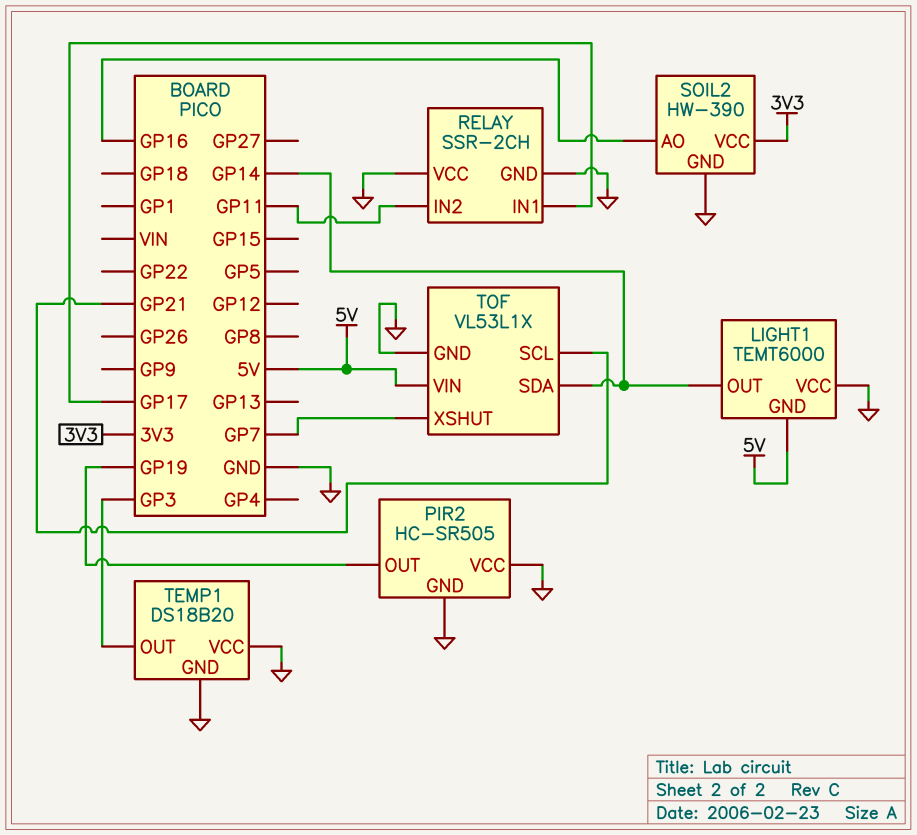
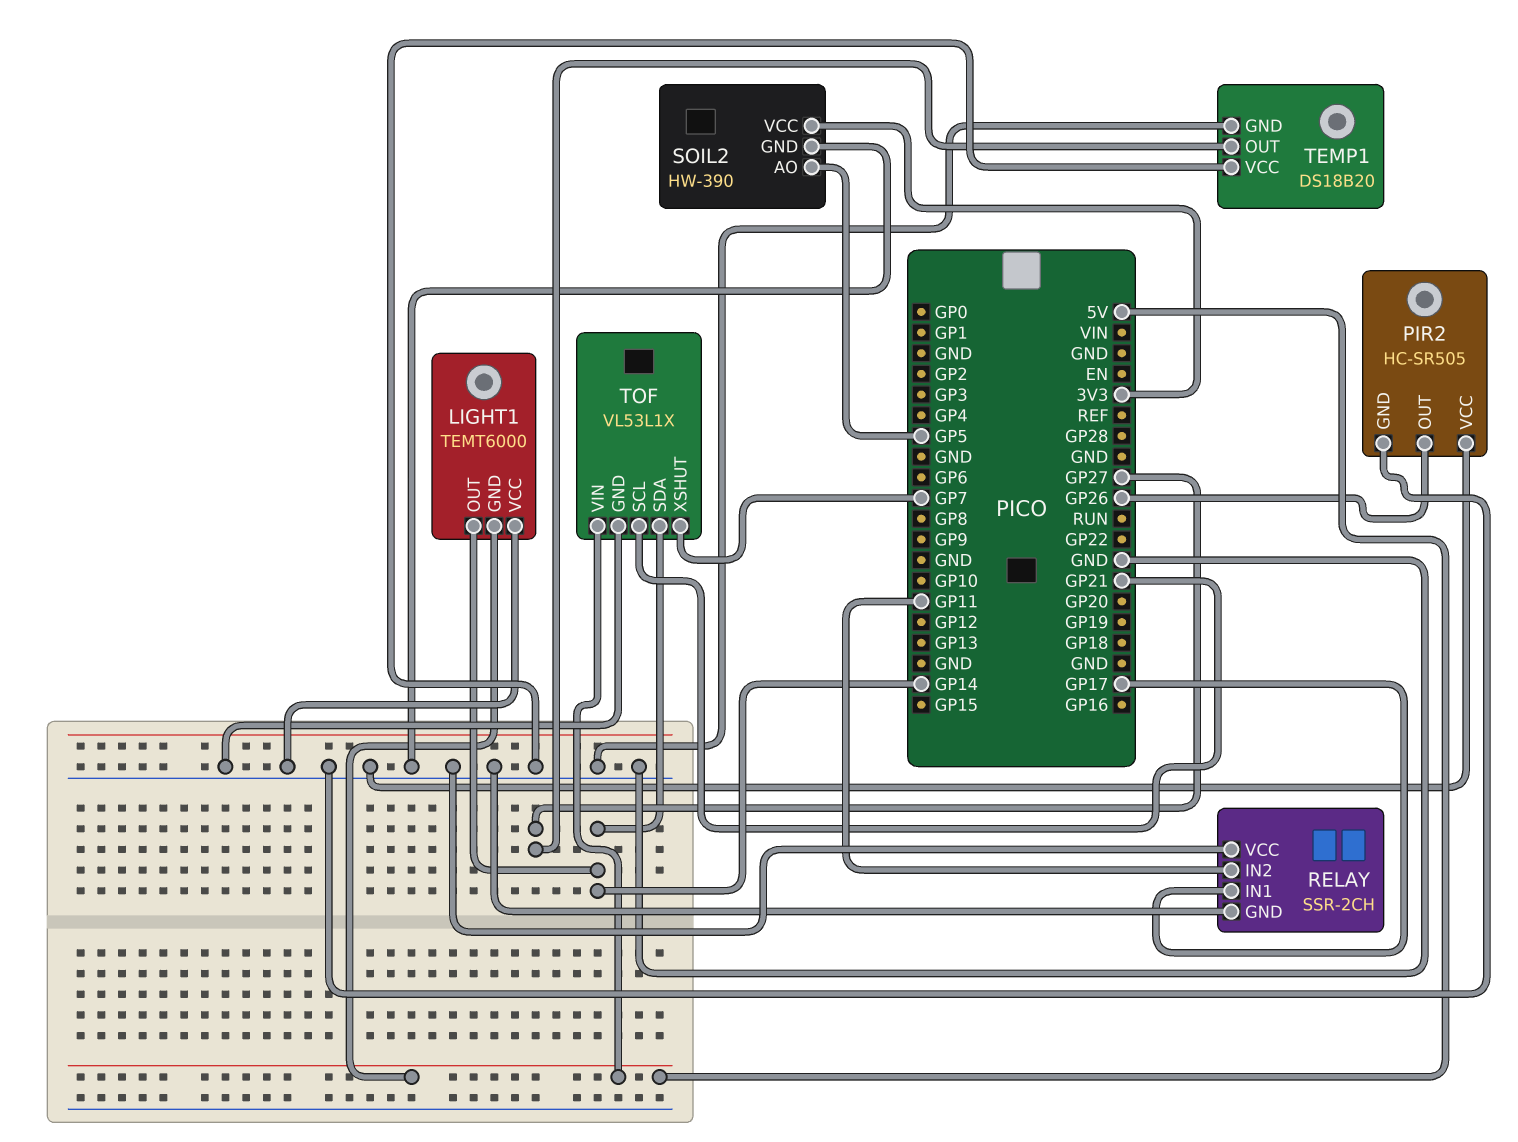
PIR2 pin OUT: GP19 -> GP26
SOIL2 pin AO: GP16 -> GP5
TEMP1 pin OUT: GP3 -> GP27

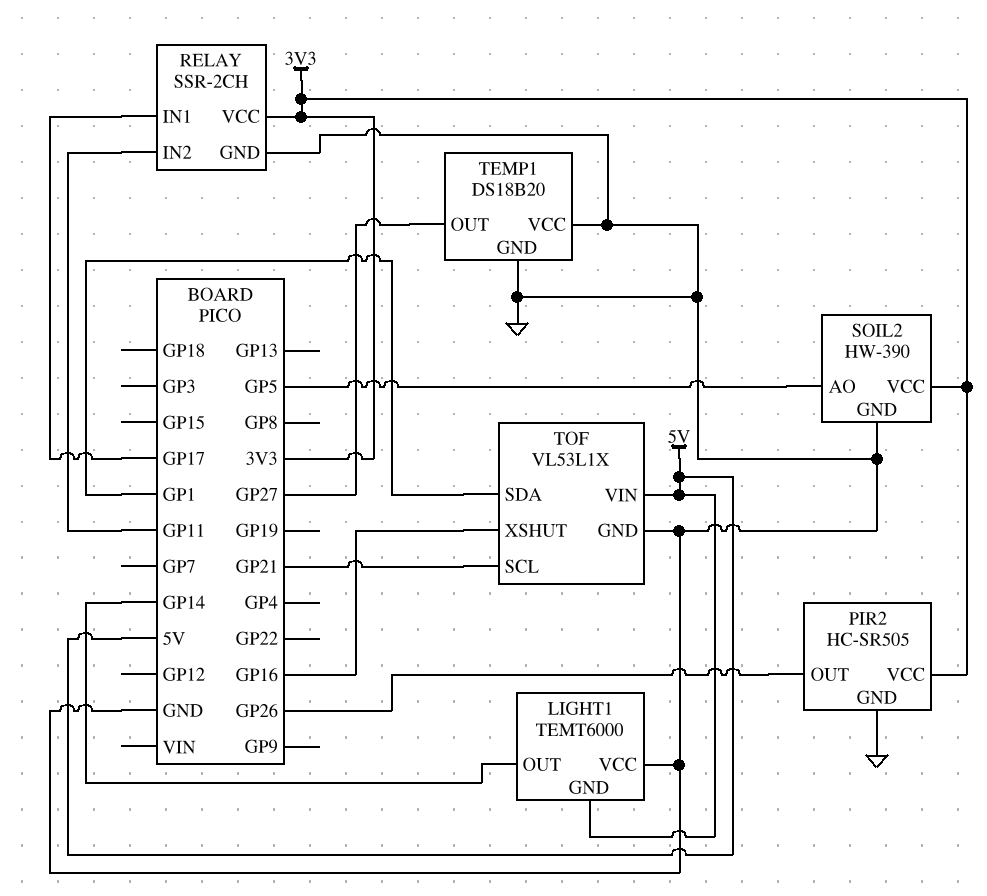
PIR2 pin VCC: GND -> 3V3
RELAY pin VCC: GND -> 3V3
TOF pin SDA: GP14 -> GP1
TOF pin XSHUT: GP7 -> GP16

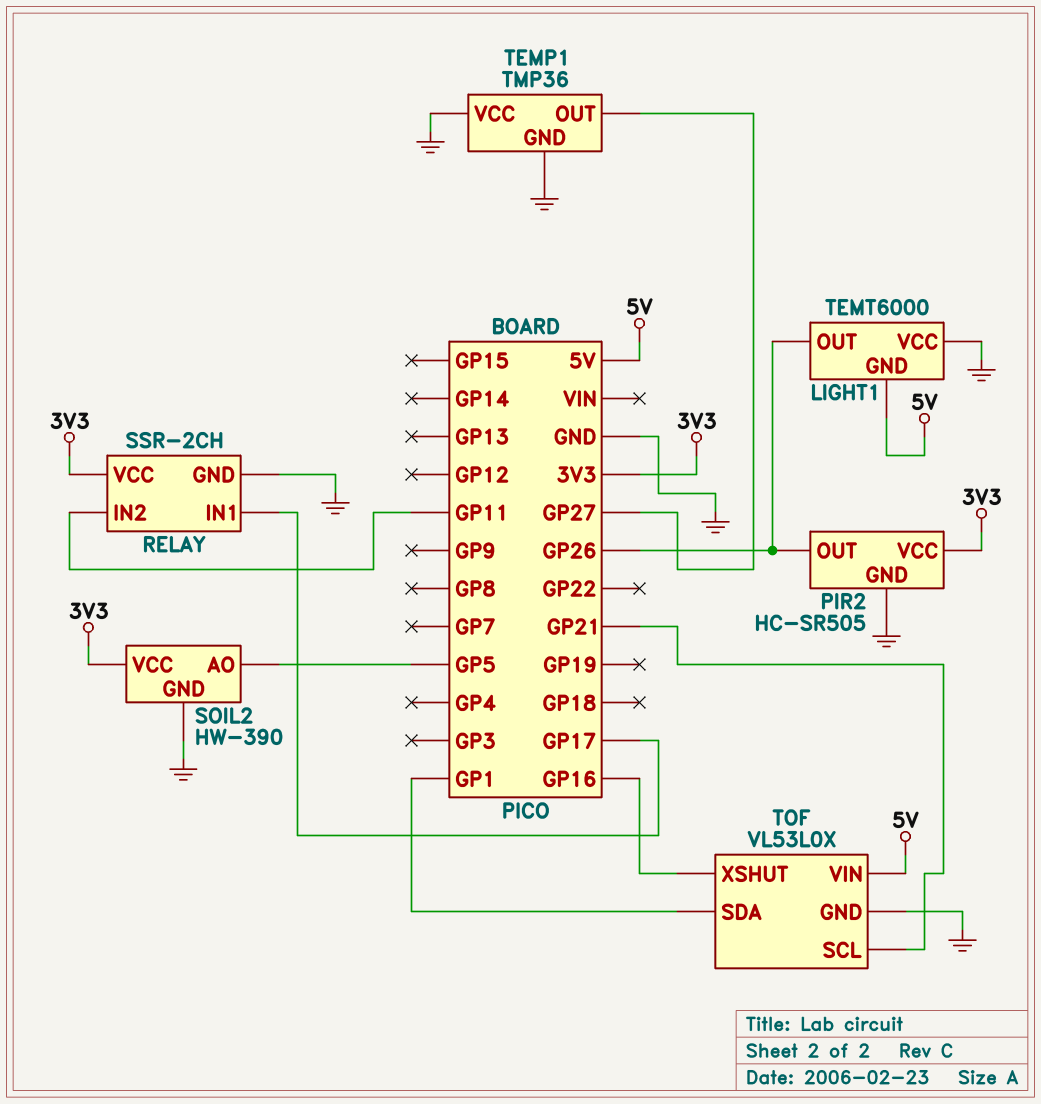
LIGHT1 pin OUT: GP14 -> GP26
TEMP1: DS18B20 -> TMP36
TOF: VL53L1X -> VL53L0X

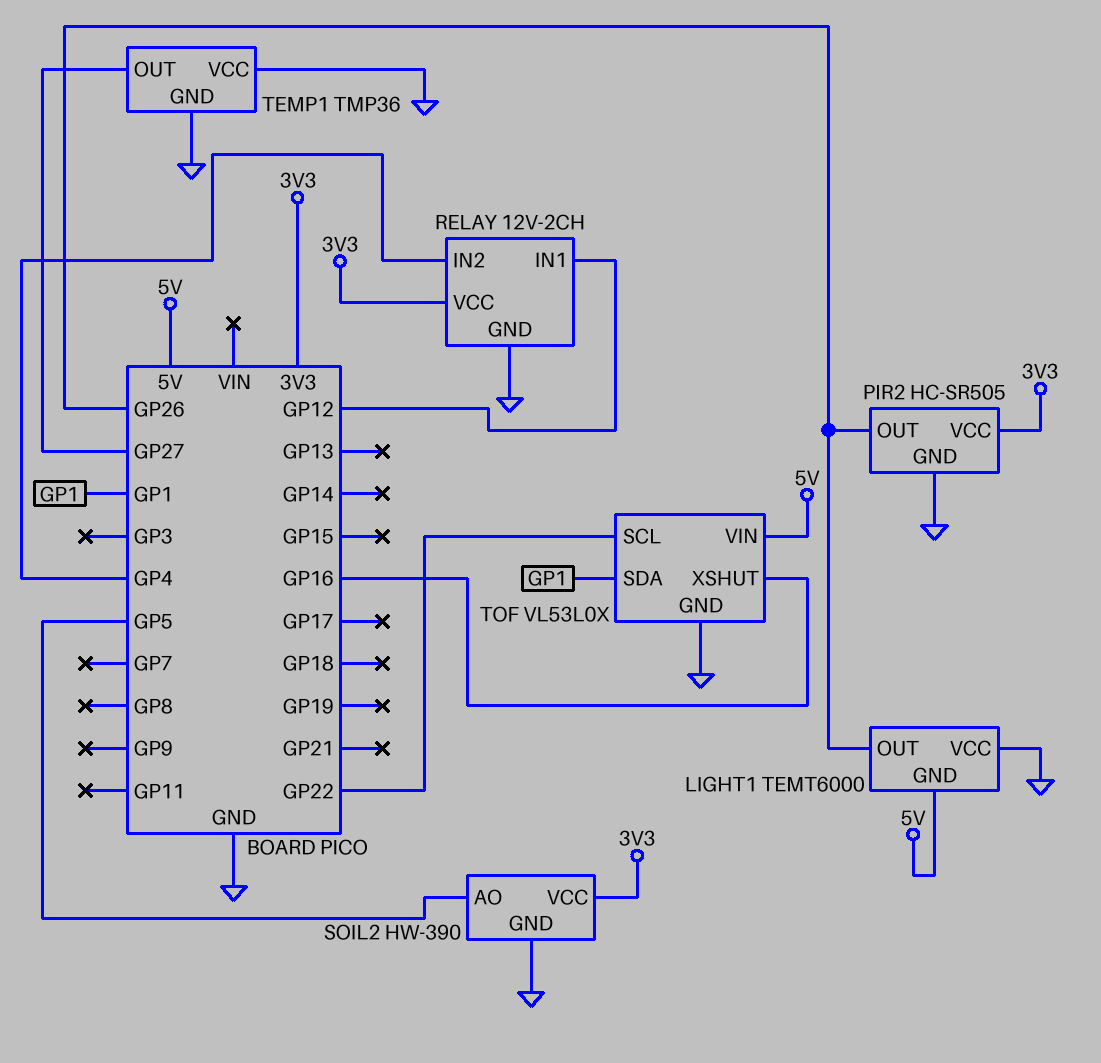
RELAY: SSR-2CH -> 12V-2CH
RELAY pin IN1: GP17 -> GP12
RELAY pin IN2: GP11 -> GP4
TOF pin SCL: GP21 -> GP22

